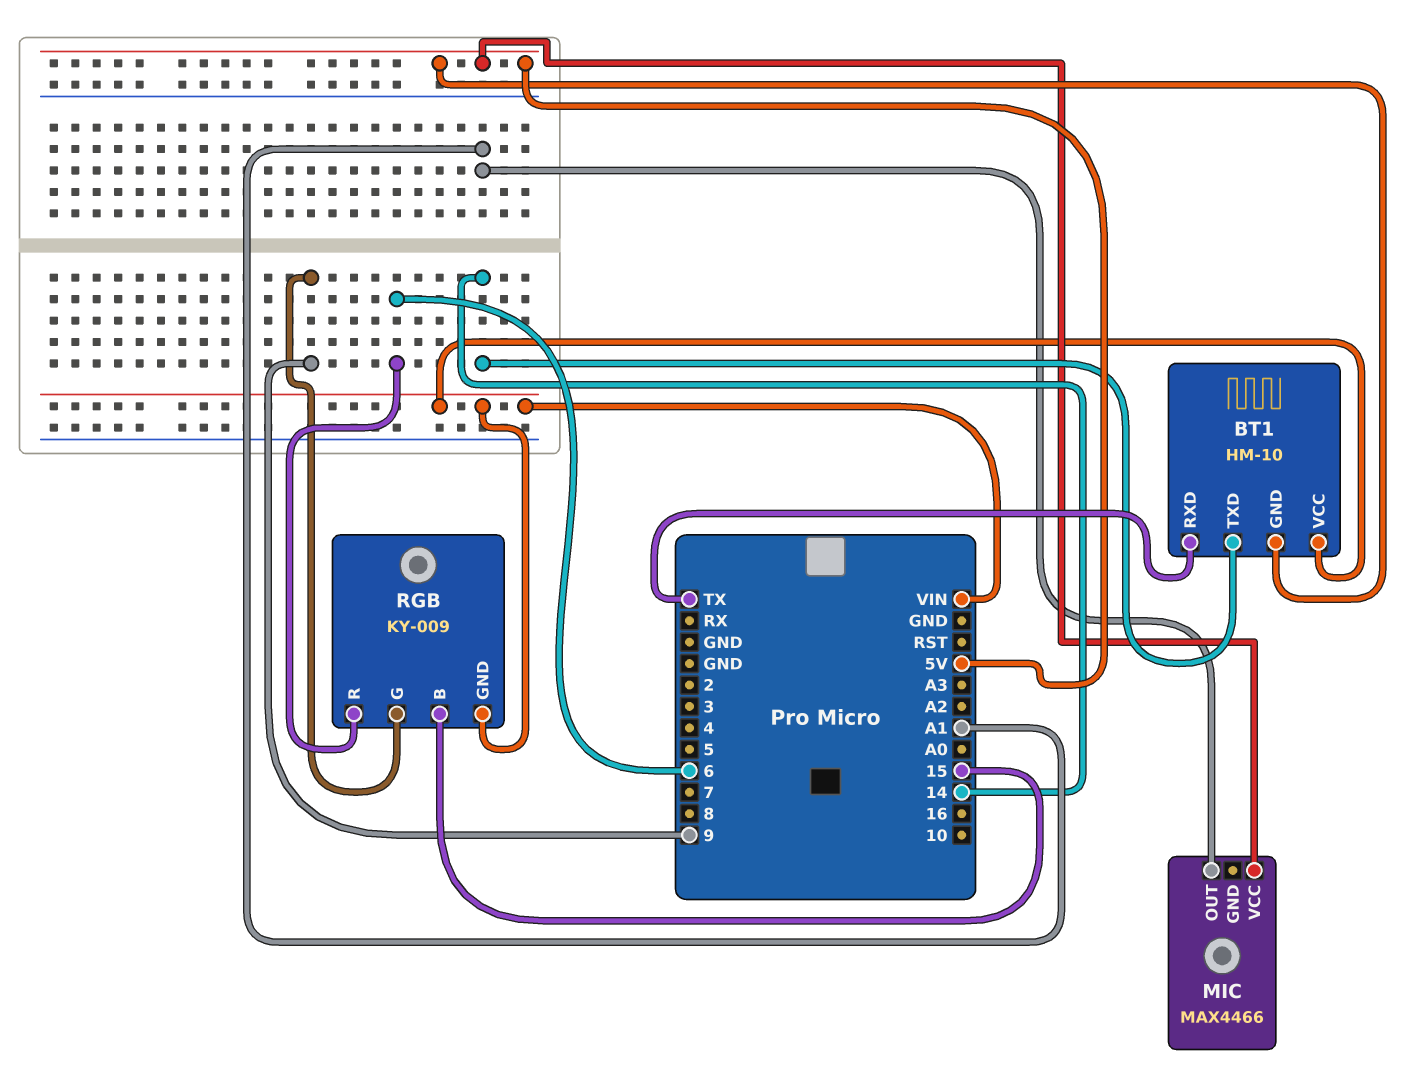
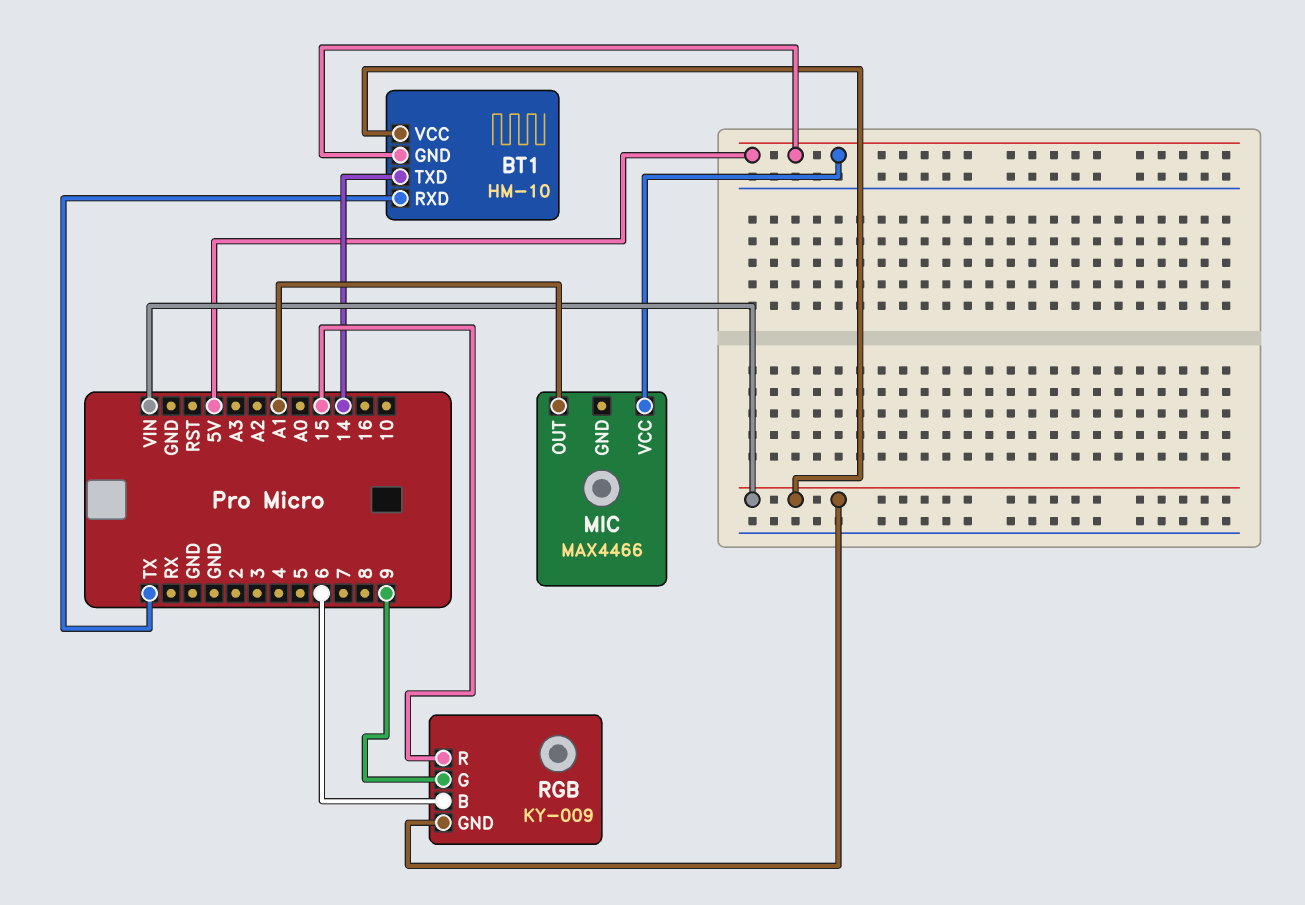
RGB pin B: 15 -> 6
RGB pin R: 6 -> 15

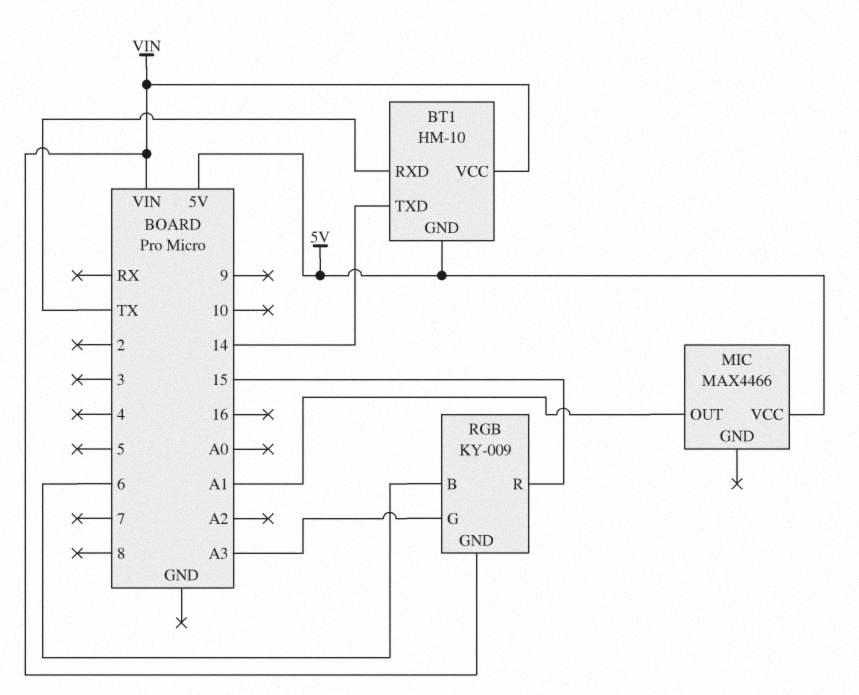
RGB pin G: 9 -> A3

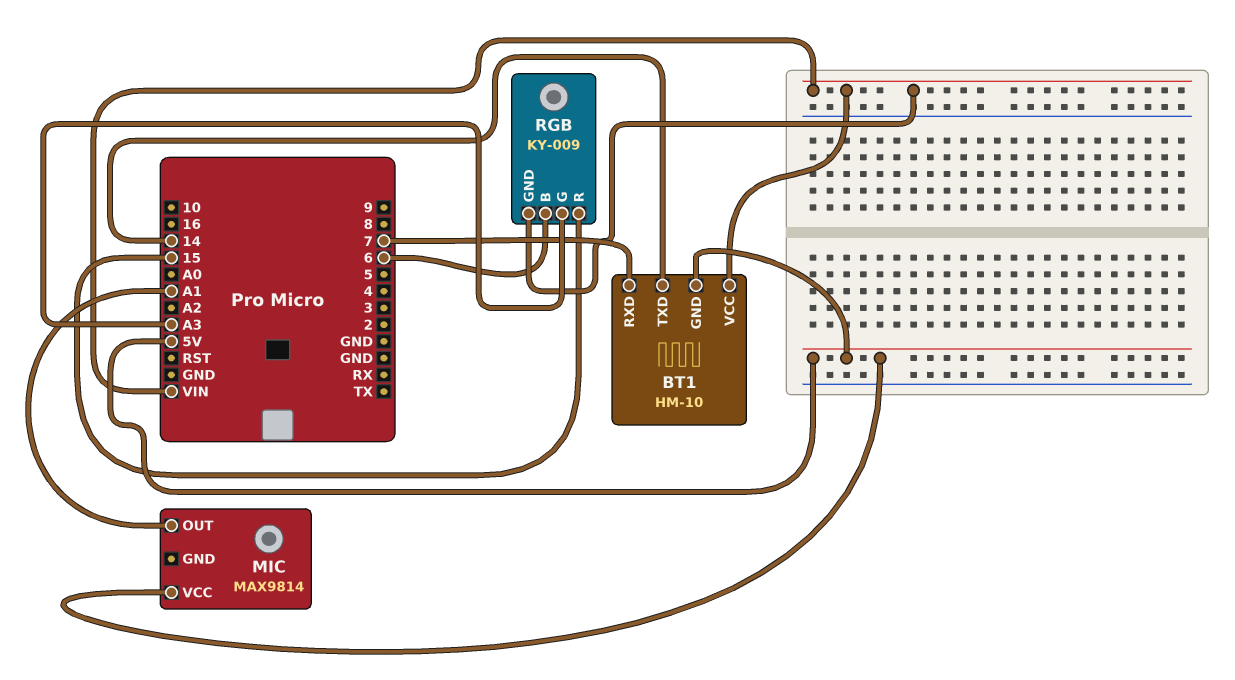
BT1 pin RXD: TX -> 7
MIC: MAX4466 -> MAX9814

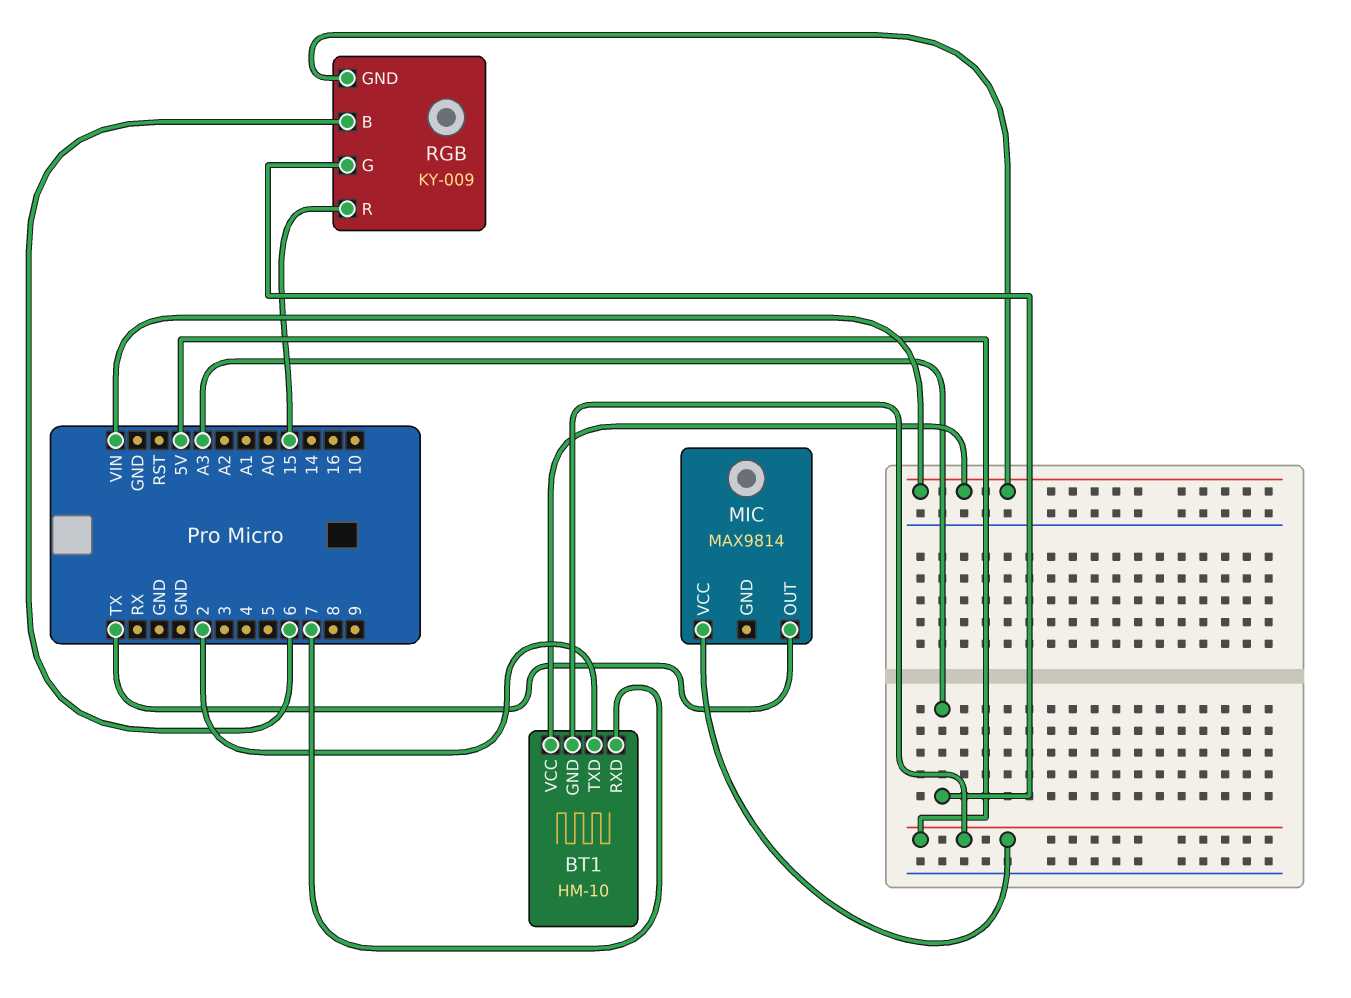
BT1 pin TXD: 14 -> 2
MIC pin OUT: A1 -> TX

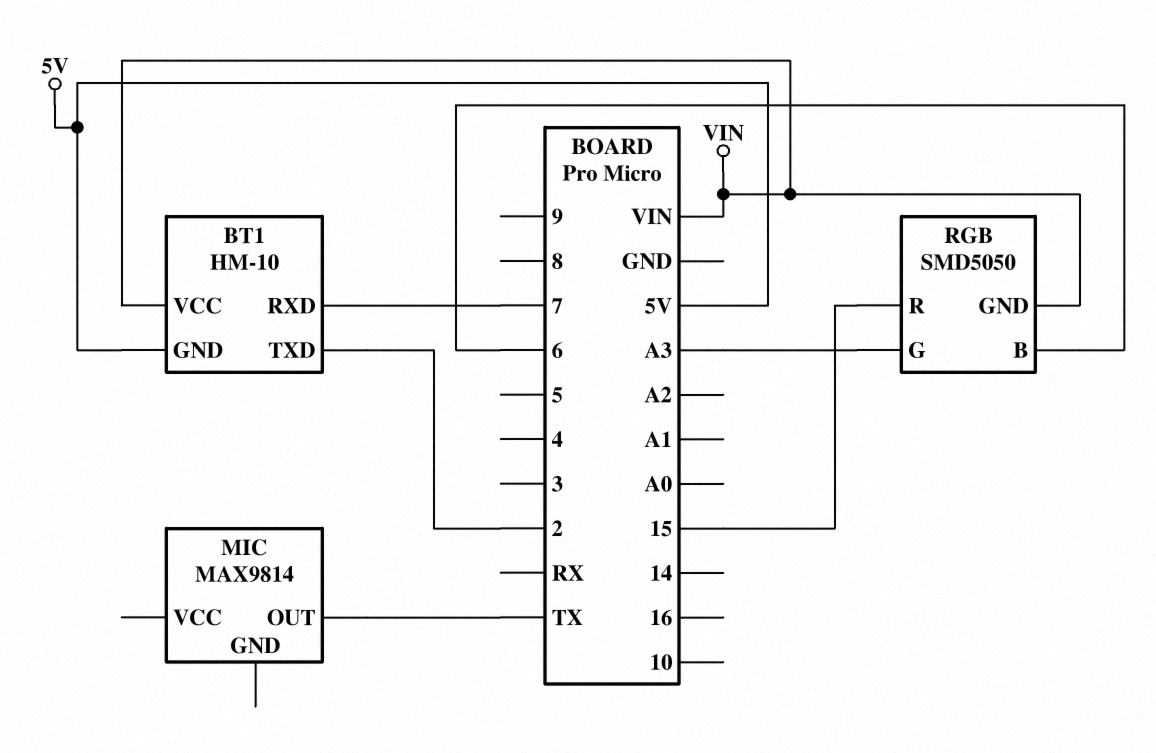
MIC pin VCC: 5V -> none
RGB: KY-009 -> SMD5050

